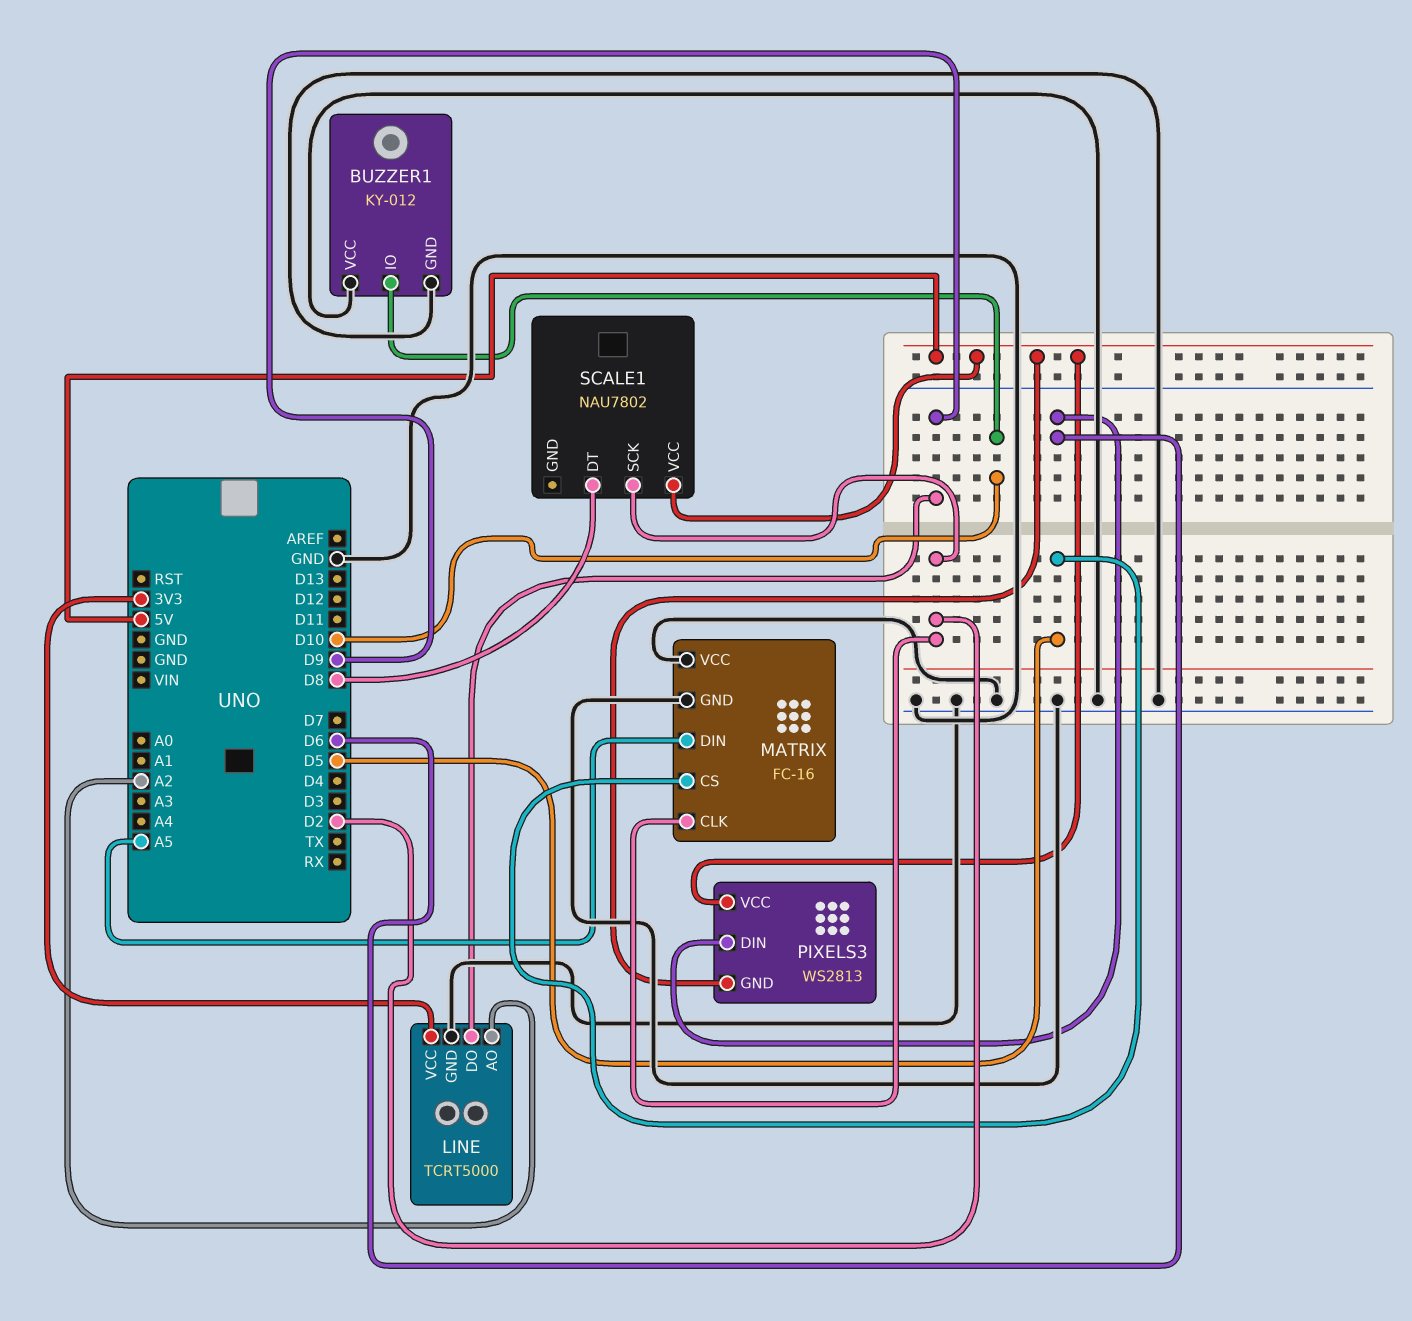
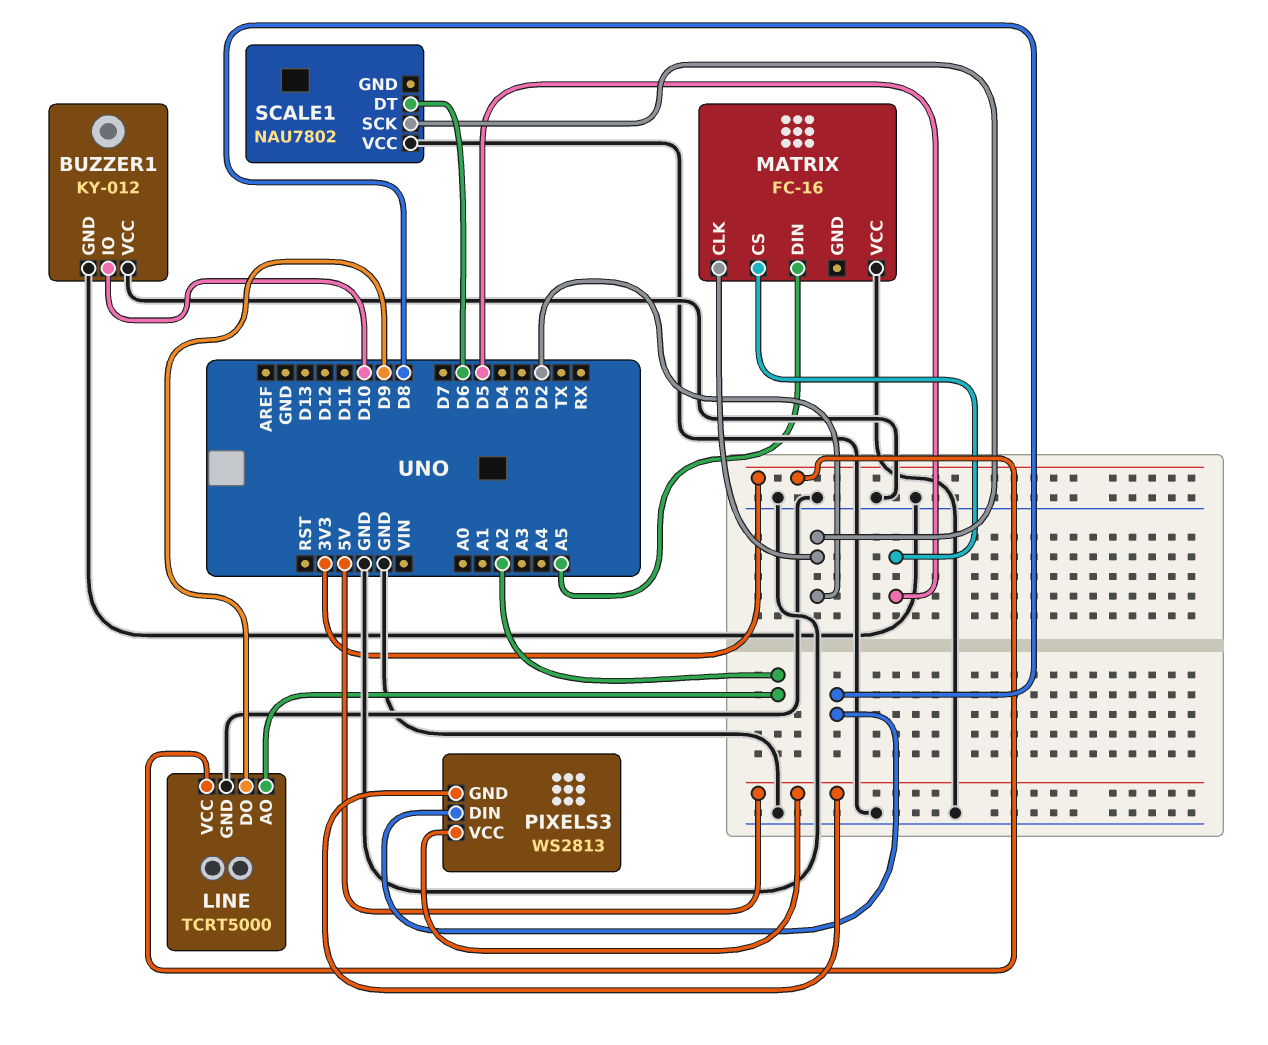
MATRIX pin GND: GND -> none
PIXELS3 pin DIN: D6 -> D8
SCALE1 pin DT: D8 -> D6
SCALE1 pin VCC: 5V -> GND

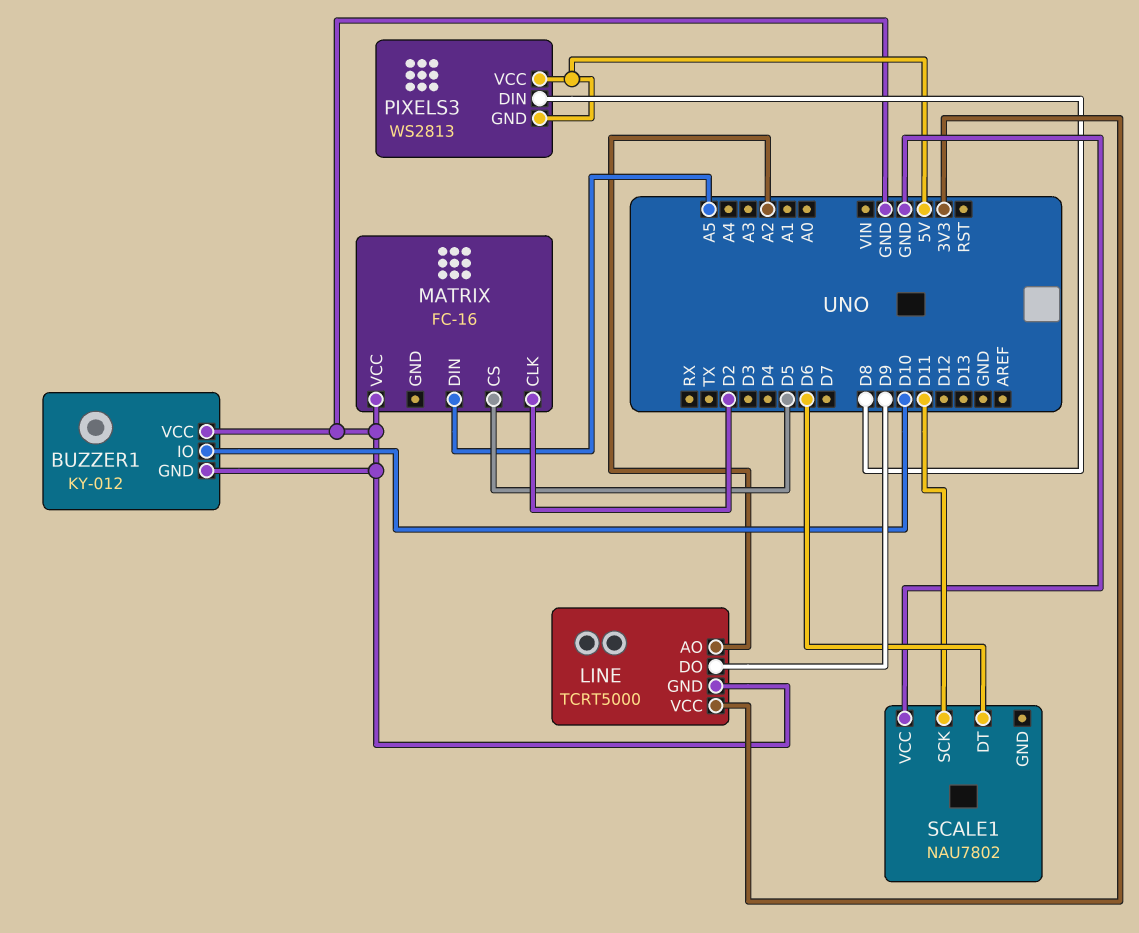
SCALE1 pin SCK: D2 -> D11

